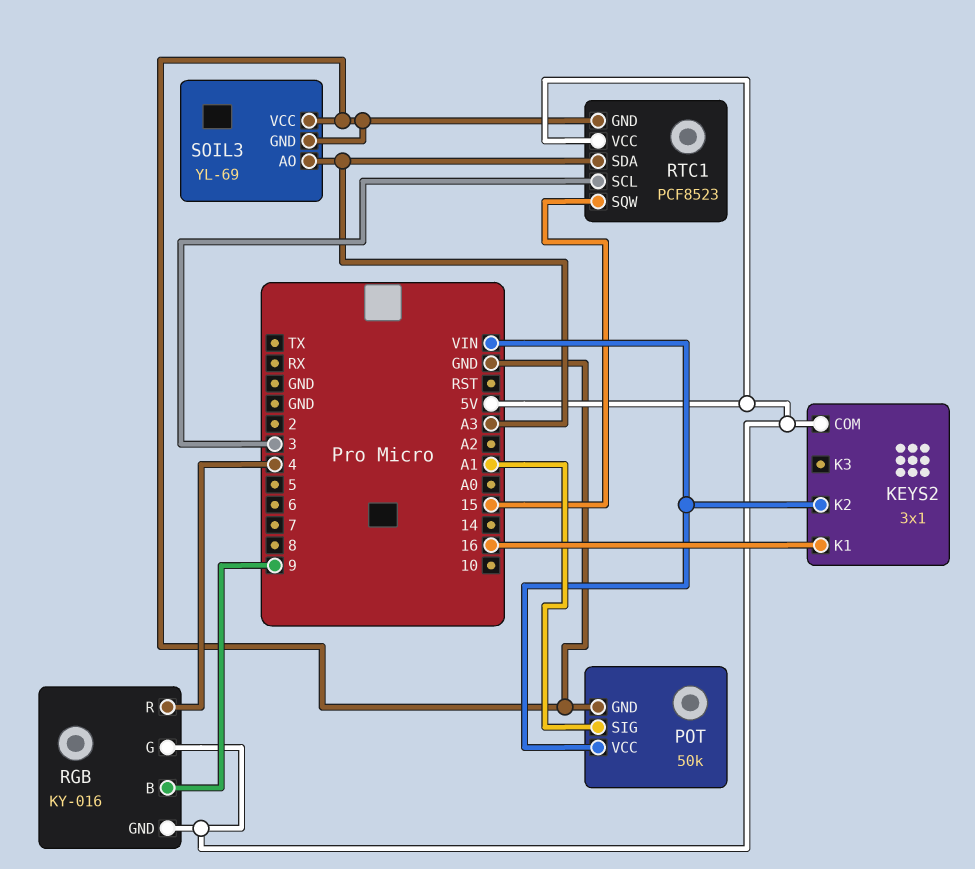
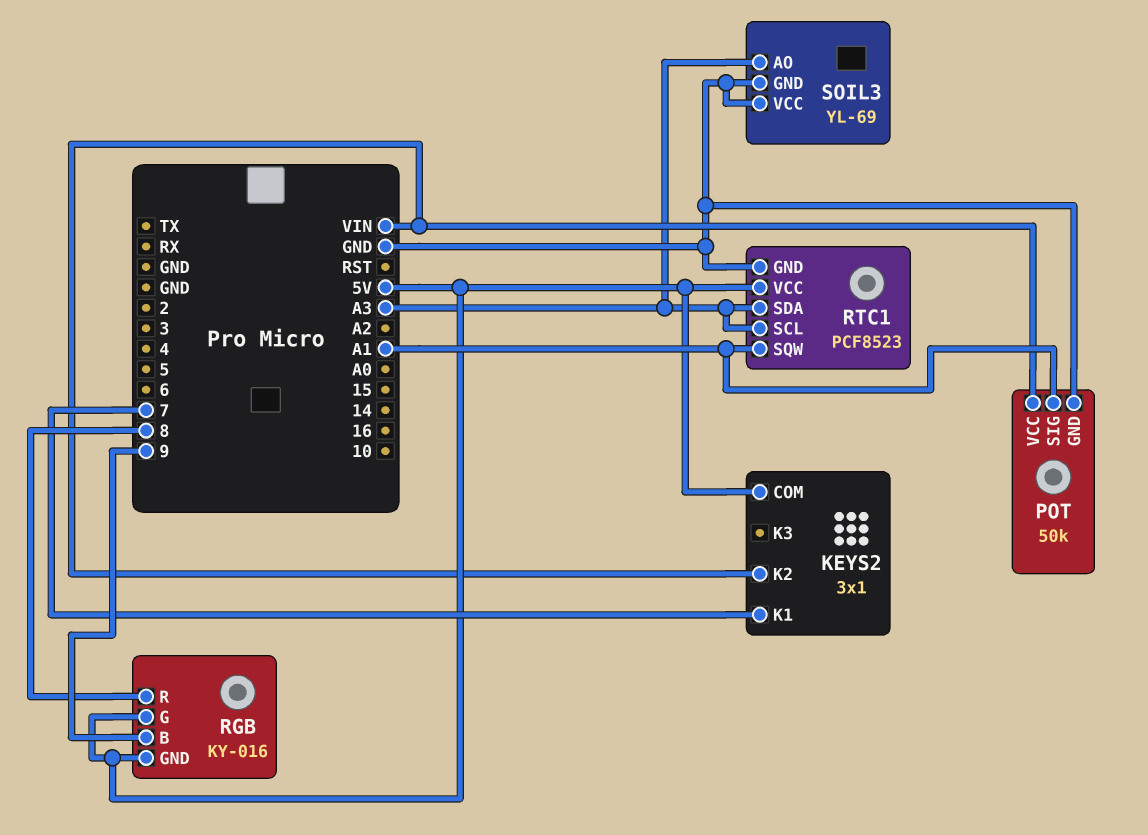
KEYS2 pin K1: 16 -> 7
RGB pin R: 4 -> 8
RTC1 pin SCL: 3 -> A3
RTC1 pin SQW: 15 -> A1

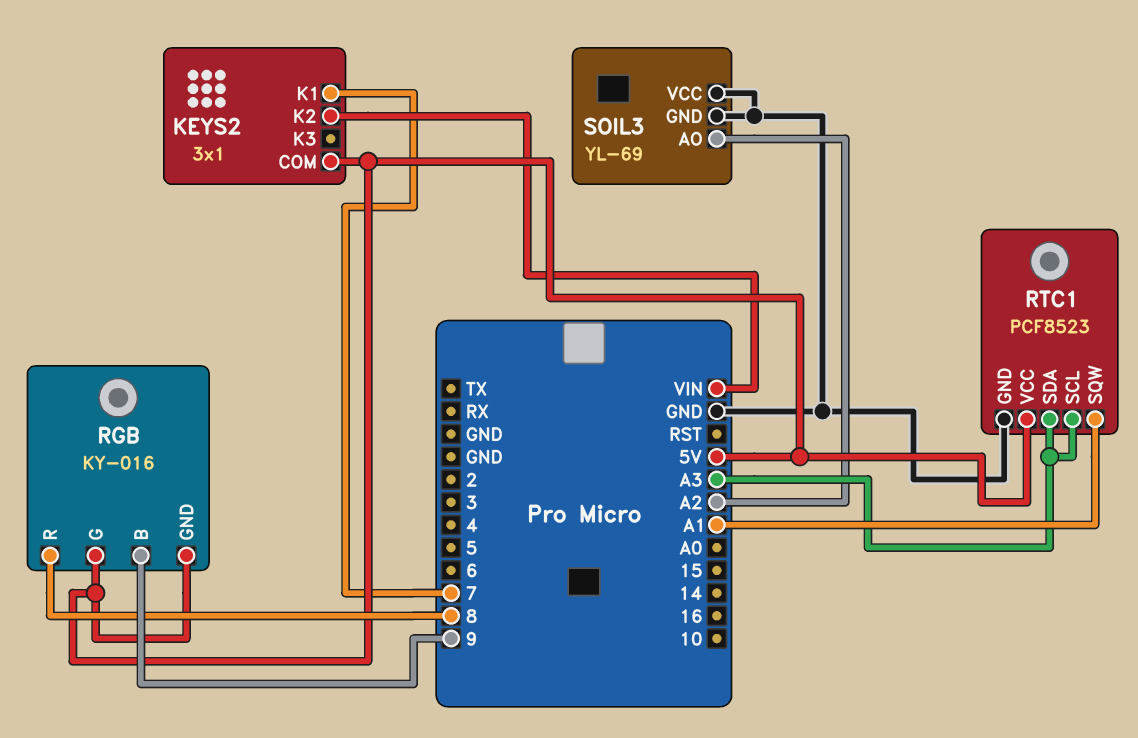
POT: 50k -> none
POT pin GND: GND -> none
POT pin SIG: A1 -> none
POT pin VCC: VIN -> none
SOIL3 pin AO: A3 -> A2

